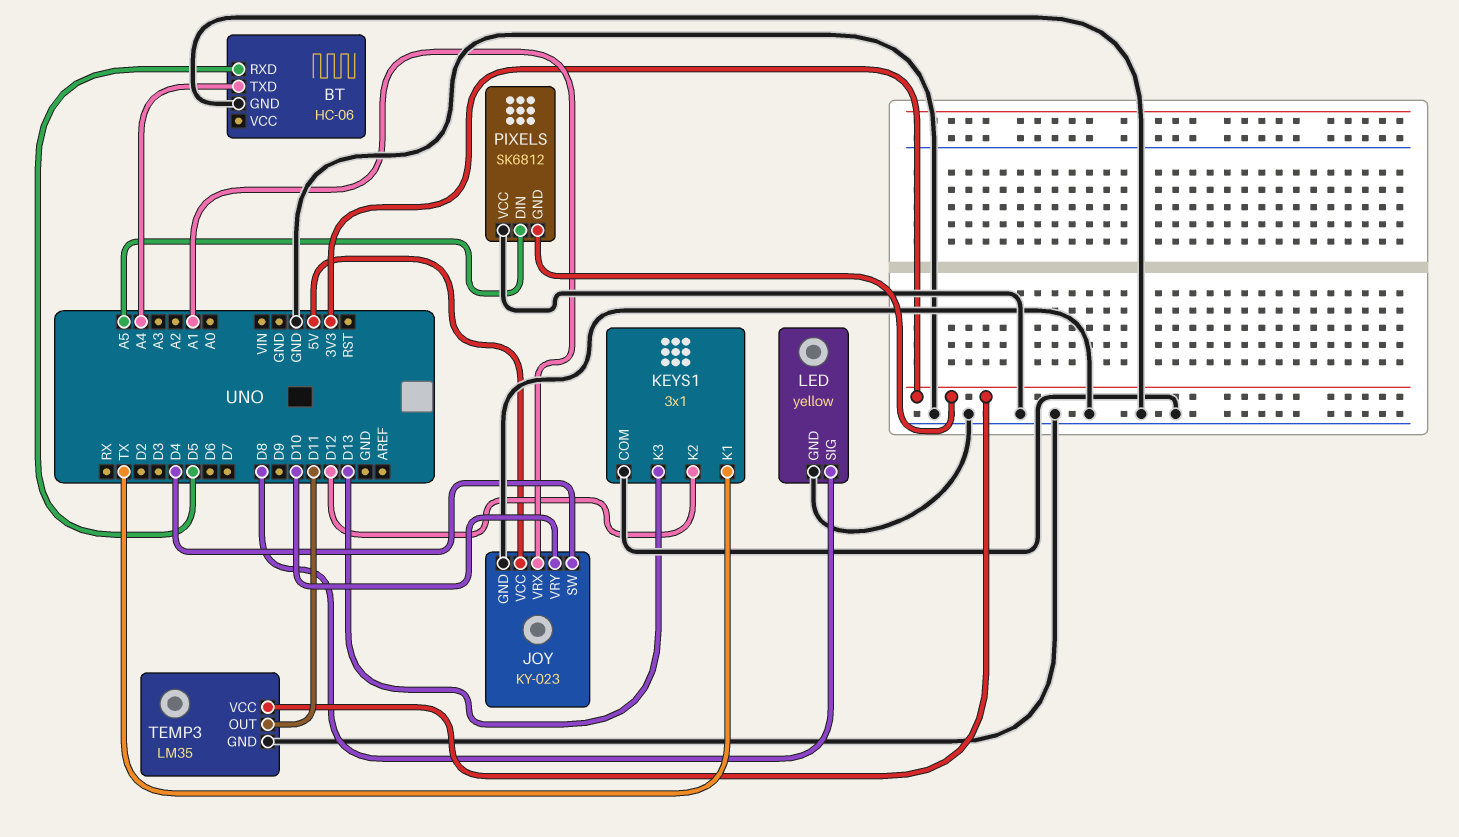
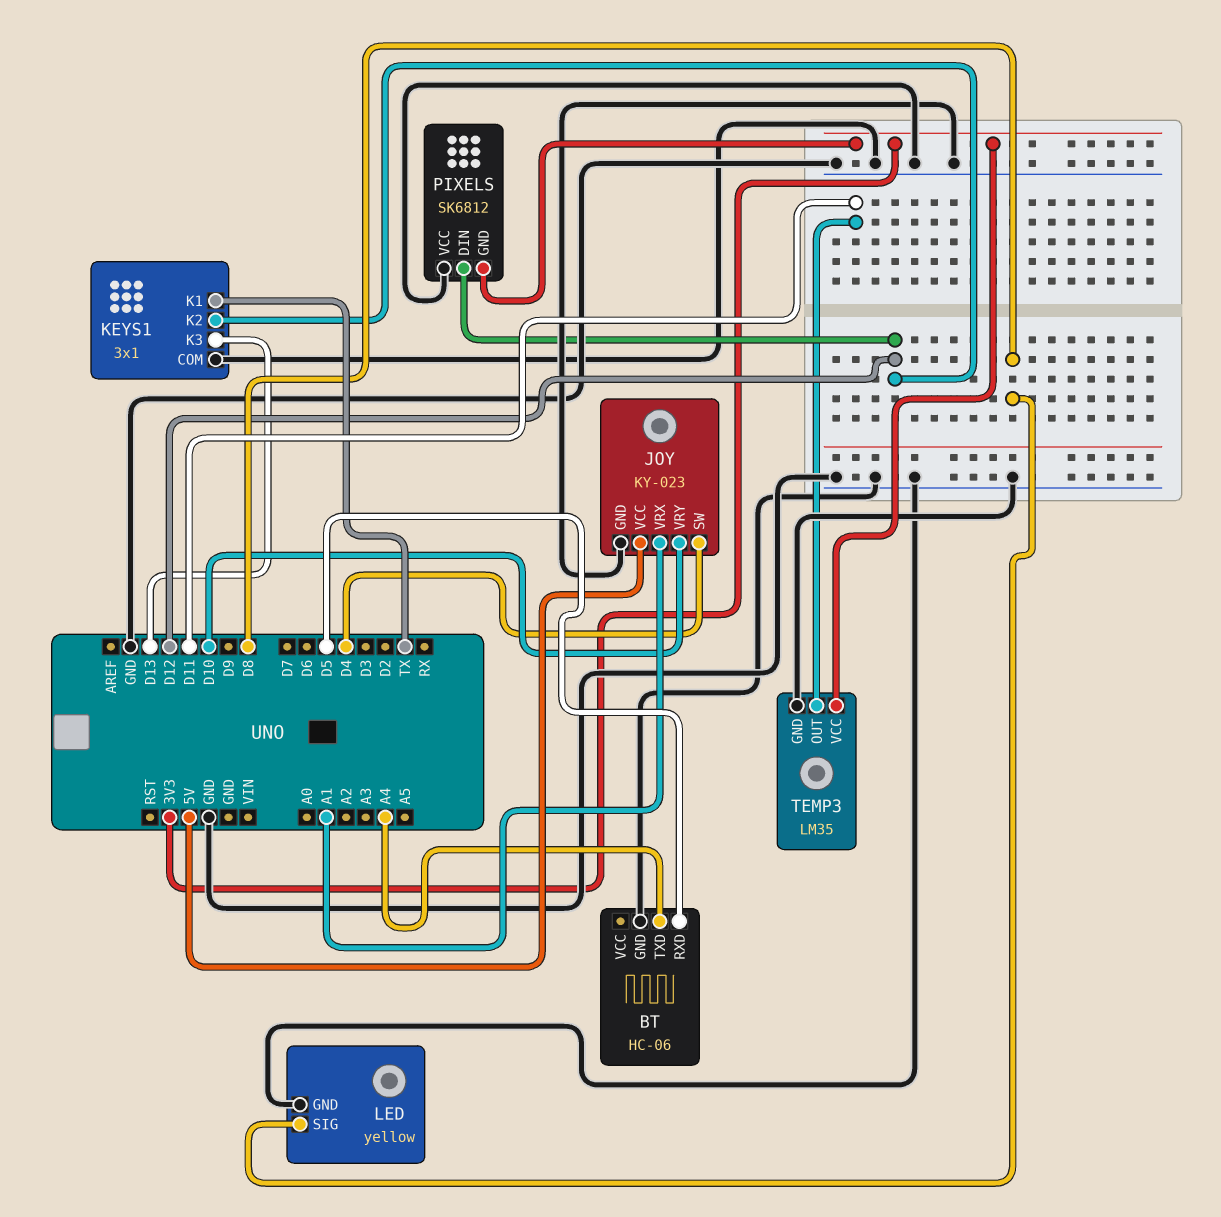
PIXELS pin DIN: A5 -> D12

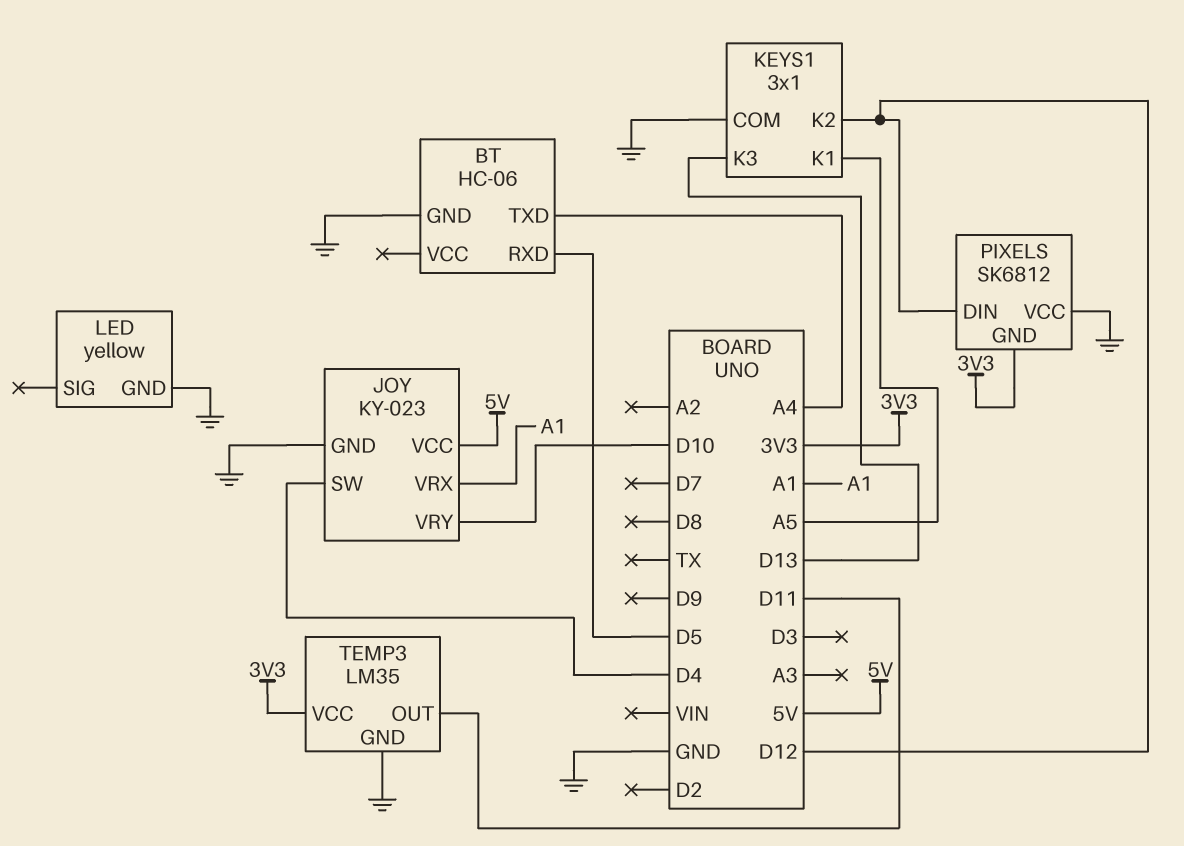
KEYS1 pin K1: TX -> A5
LED pin SIG: D8 -> none

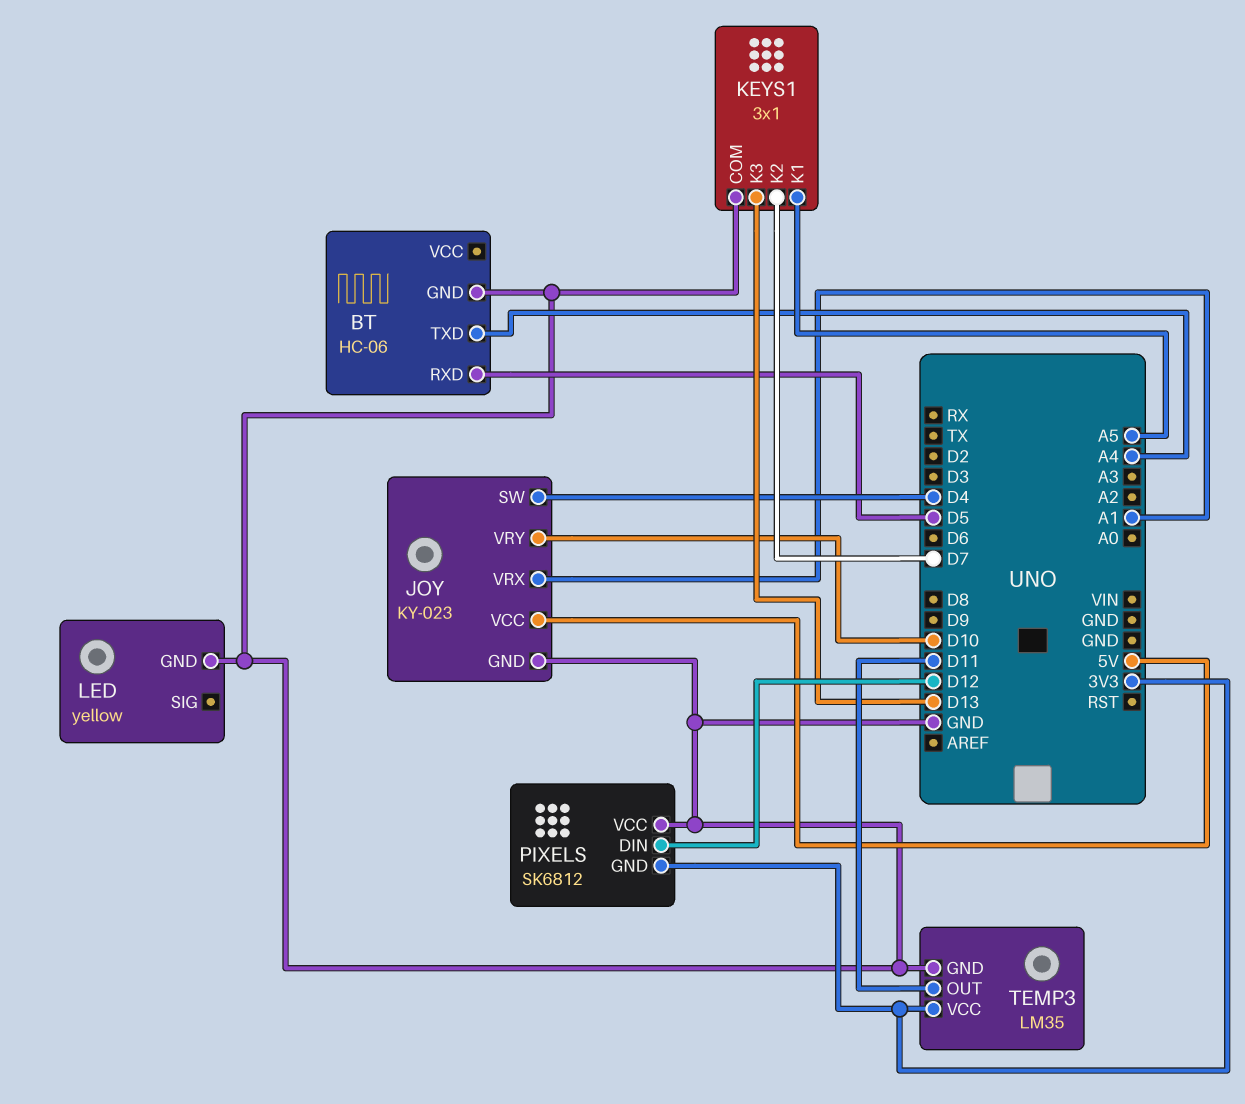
KEYS1 pin K2: D12 -> D7

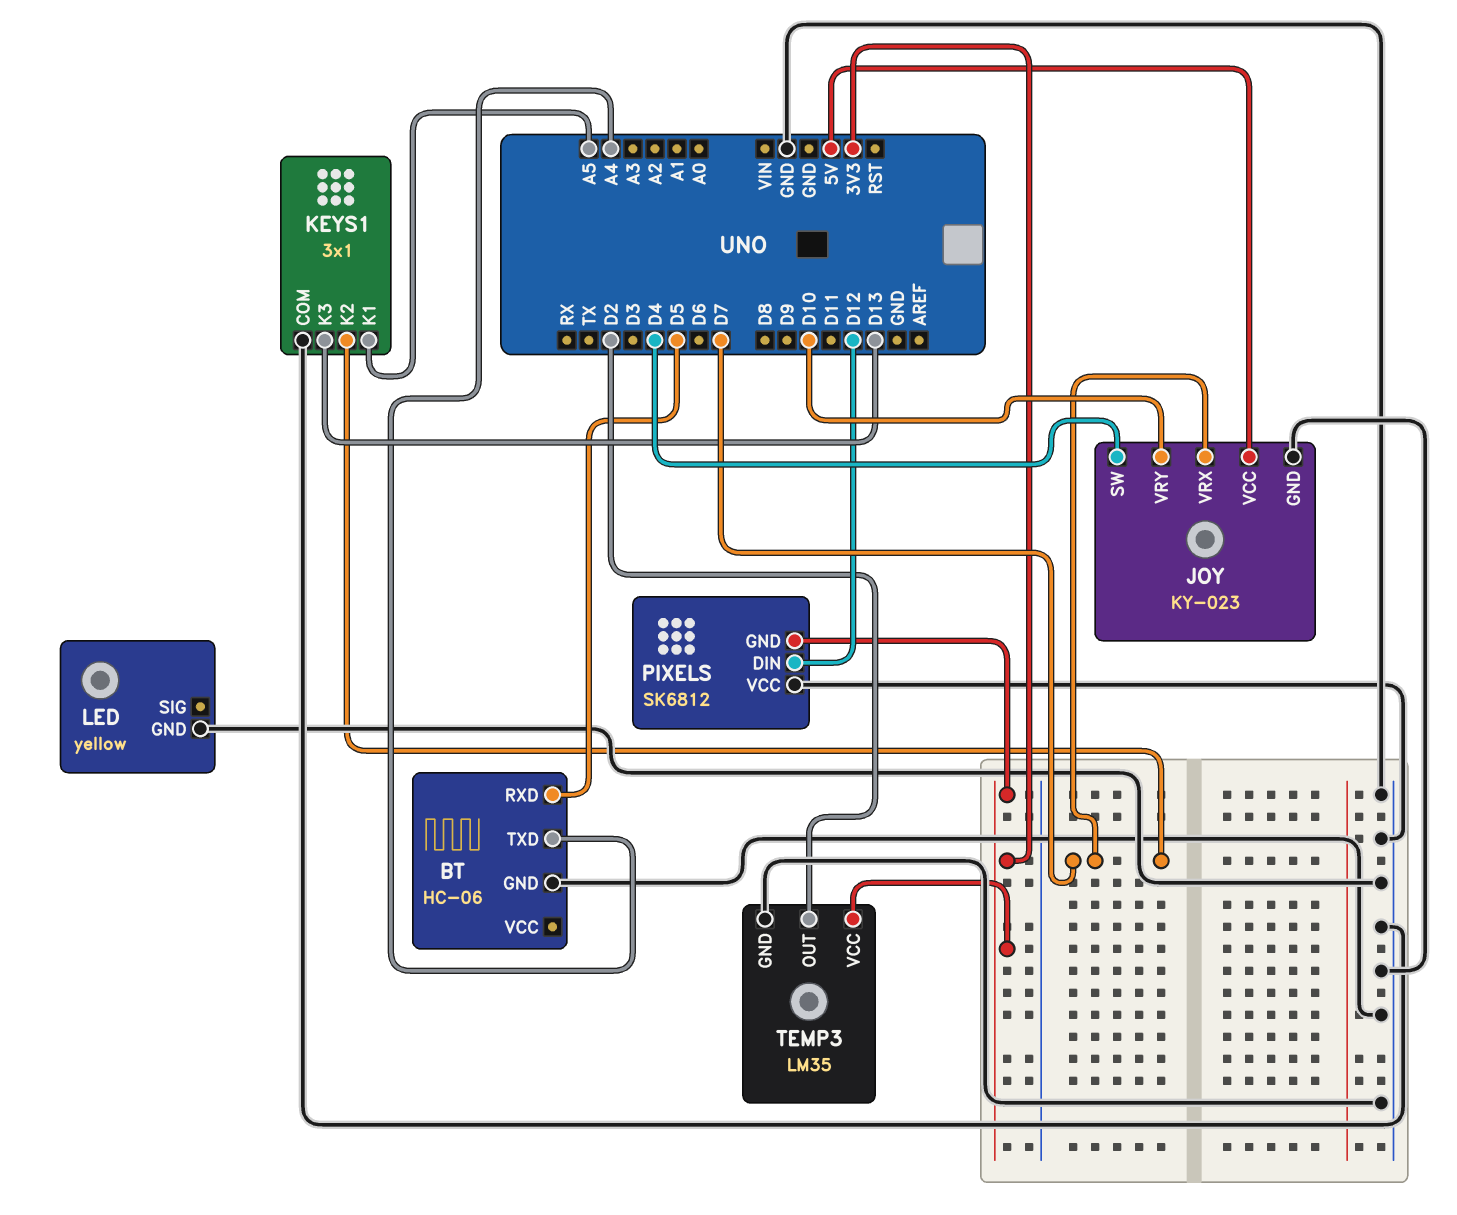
JOY pin VRX: A1 -> D7
TEMP3 pin OUT: D11 -> D2

